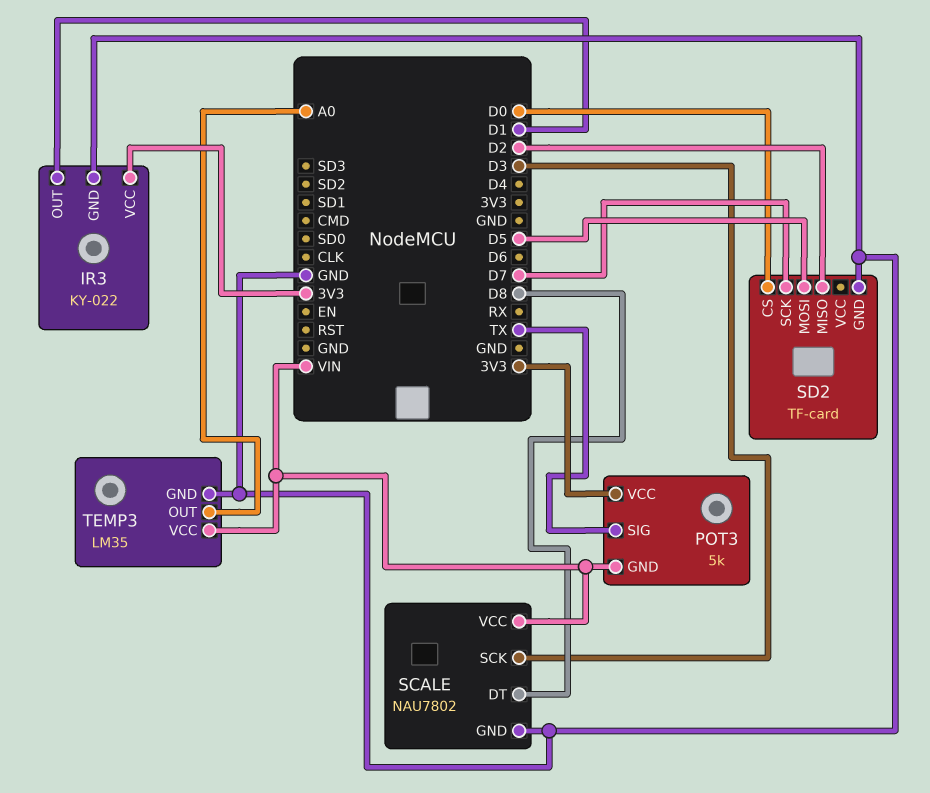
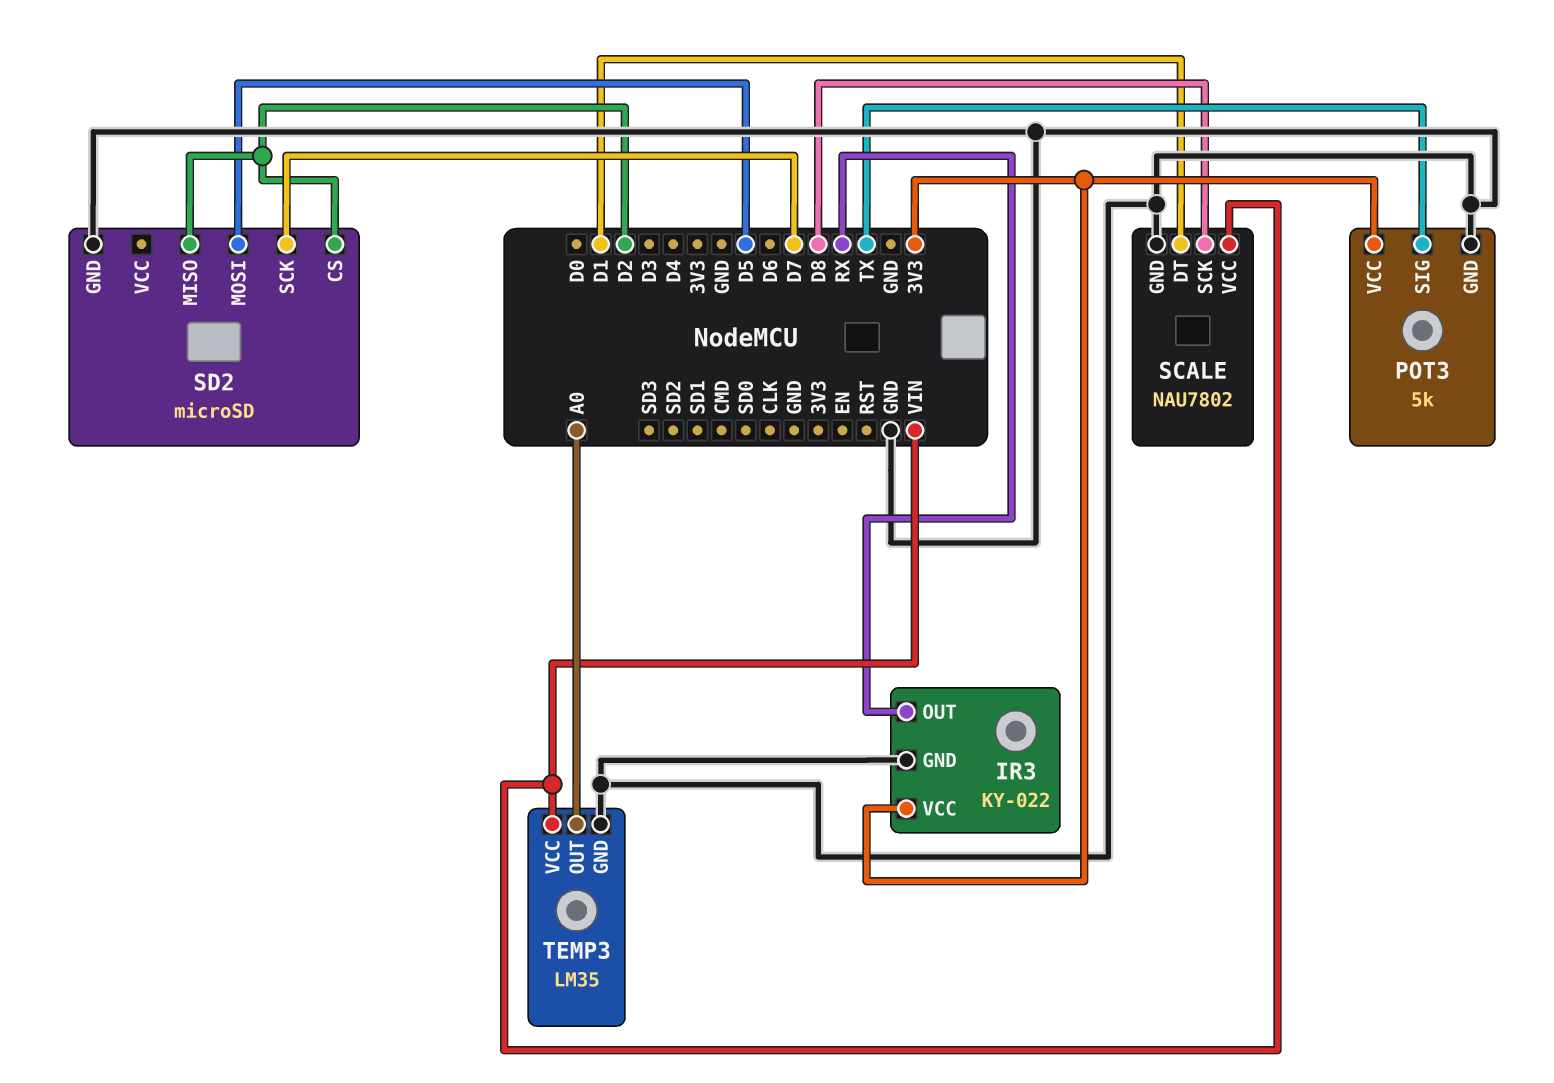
IR3 pin OUT: D1 -> RX
POT3 pin GND: VIN -> GND
SCALE pin DT: D8 -> D1
SCALE pin SCK: D3 -> D8
SD2: TF-card -> microSD
SD2 pin CS: D0 -> D2

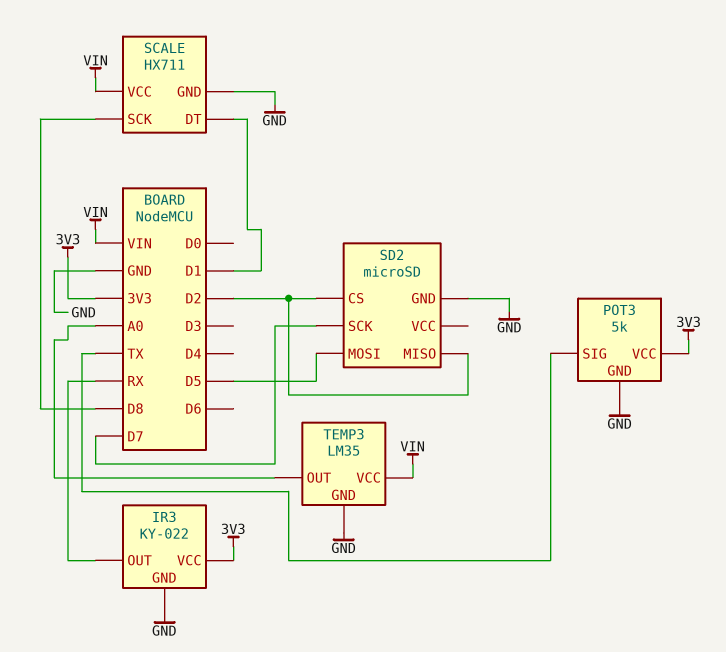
SCALE: NAU7802 -> HX711

